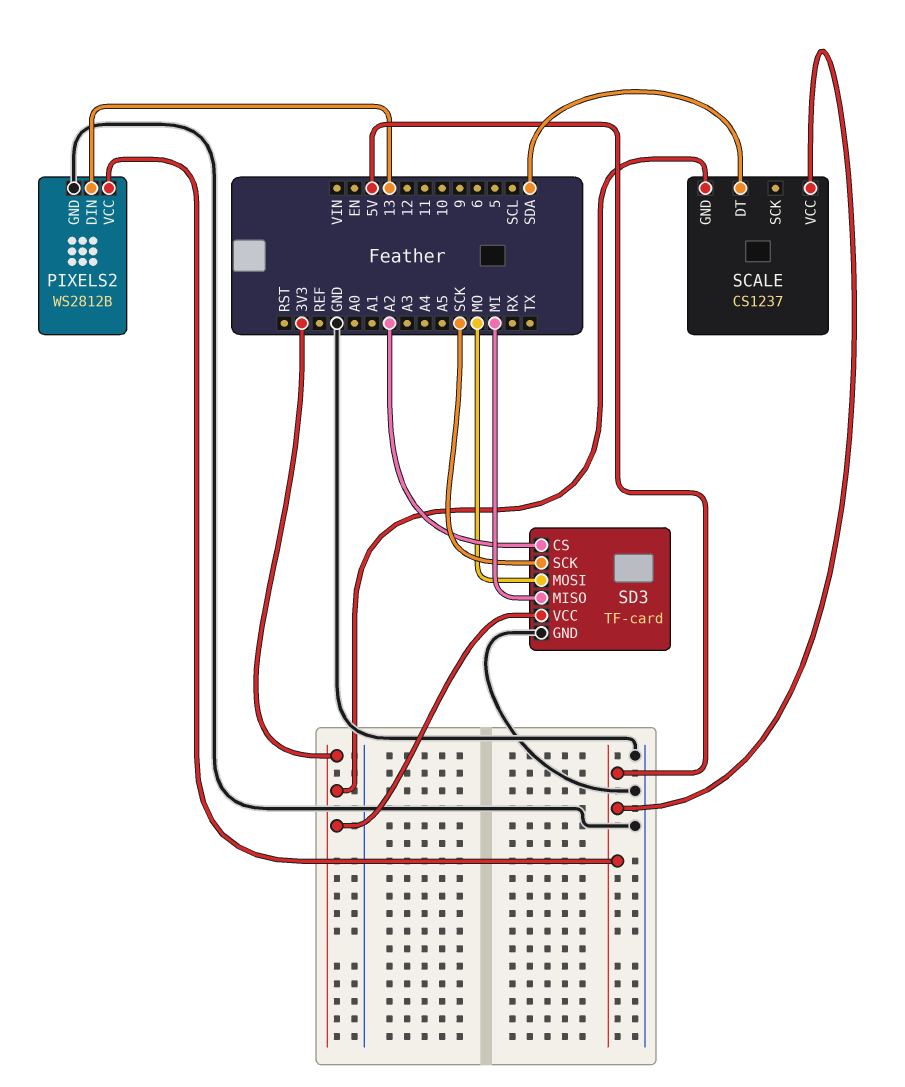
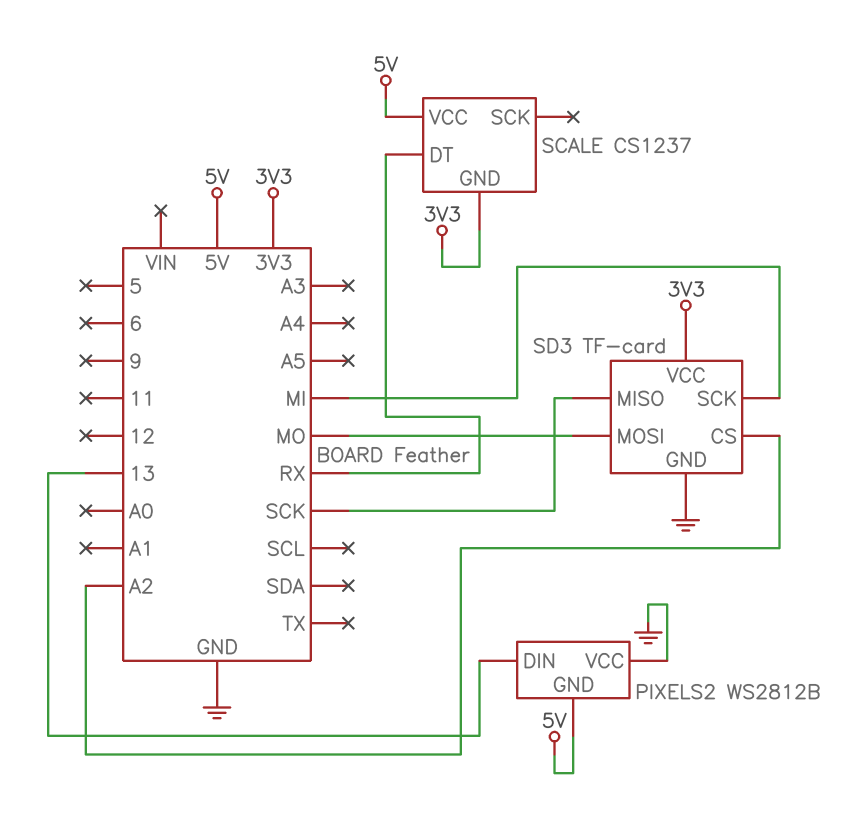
PIXELS2 pin GND: GND -> 5V
PIXELS2 pin VCC: 5V -> GND
SCALE pin DT: SDA -> RX
SD3 pin MISO: MI -> SCK
SD3 pin SCK: SCK -> MI

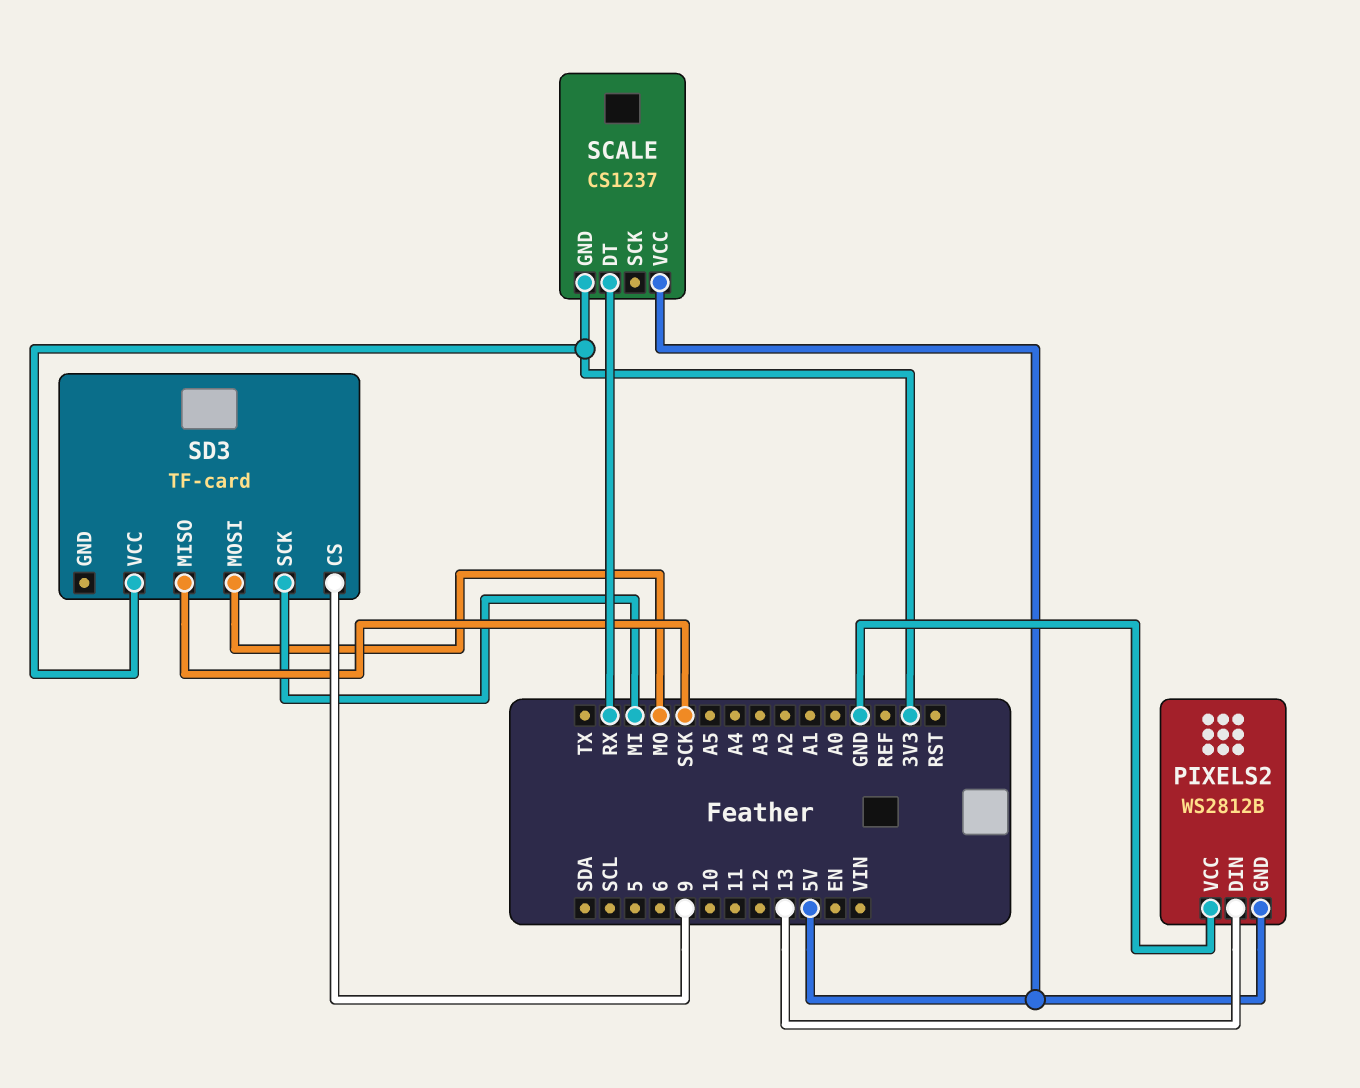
SD3 pin CS: A2 -> 9
SD3 pin GND: GND -> none

